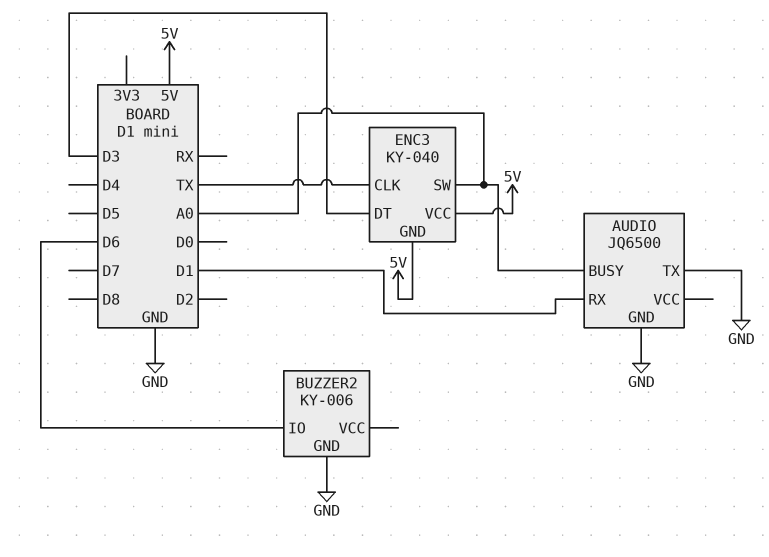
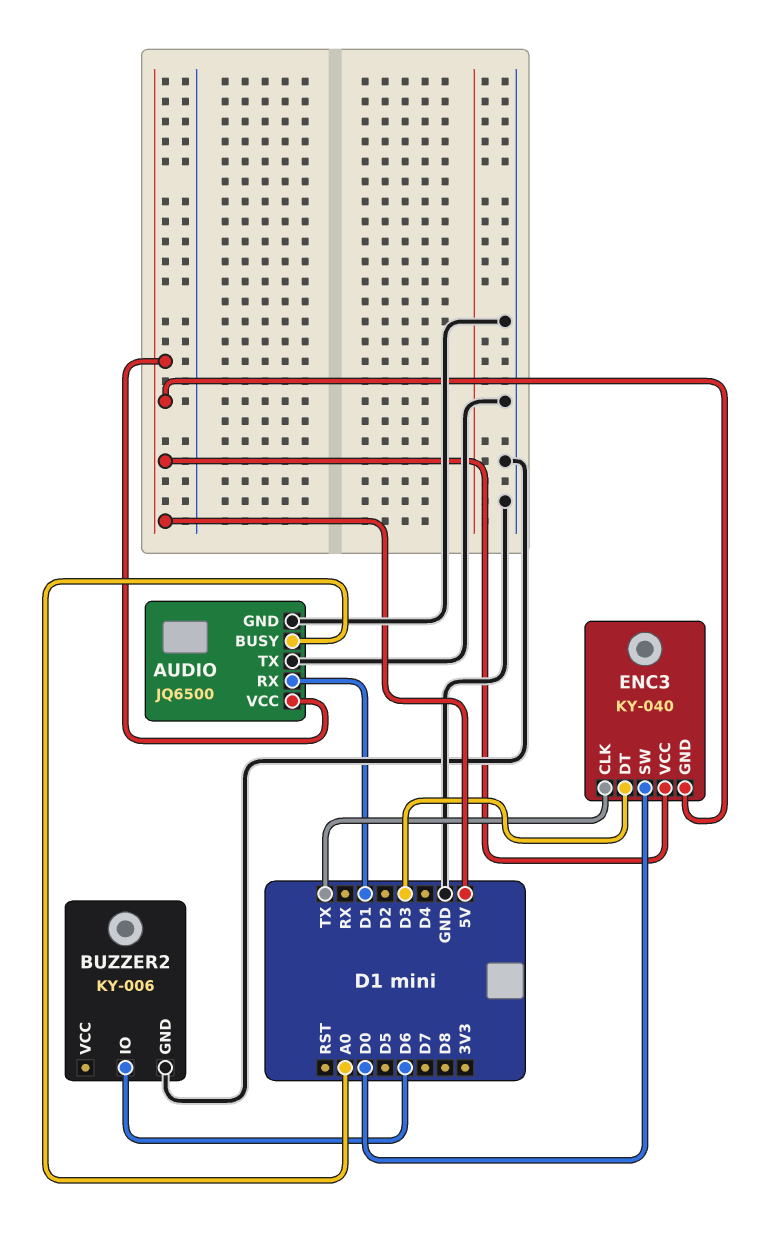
AUDIO pin VCC: none -> 5V
ENC3 pin SW: A0 -> D0

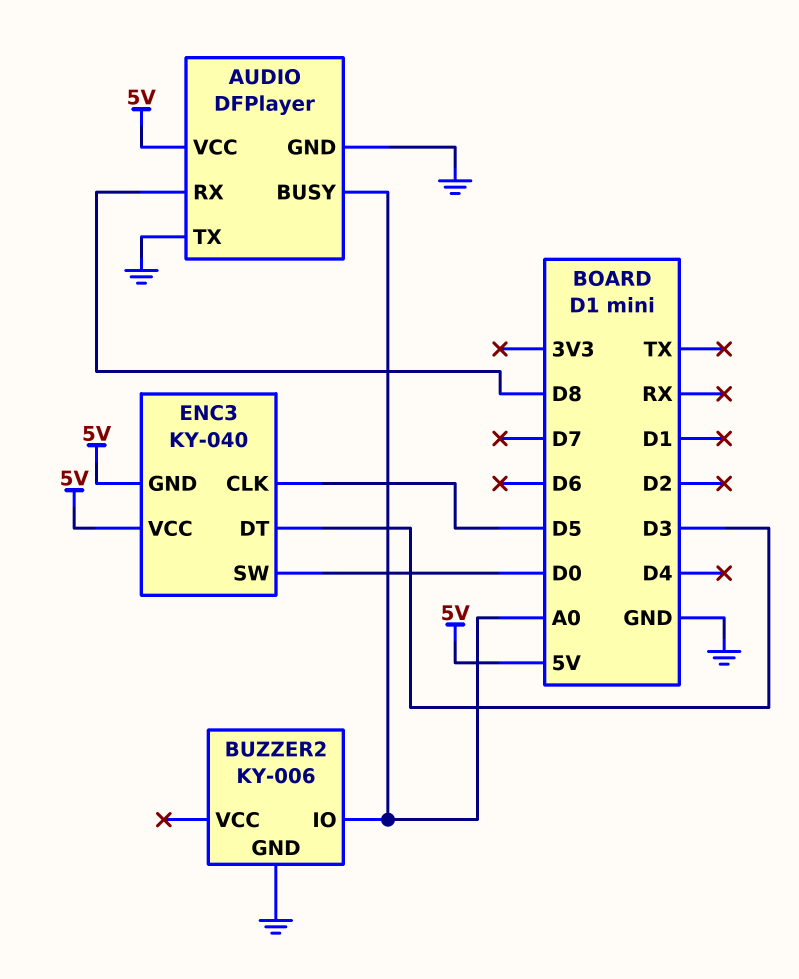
AUDIO: JQ6500 -> DFPlayer
AUDIO pin RX: D1 -> D8
BUZZER2 pin IO: D6 -> A0
ENC3 pin CLK: TX -> D5

